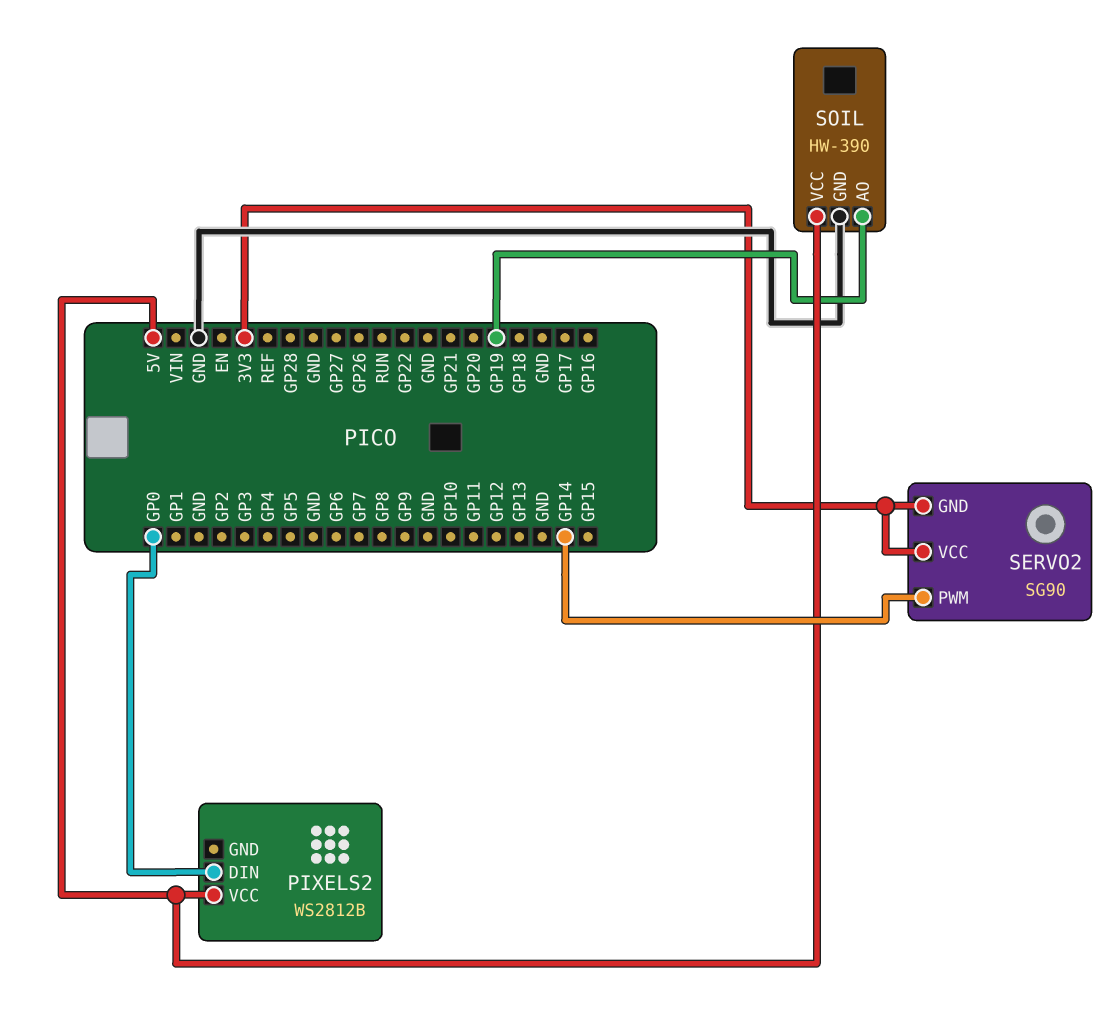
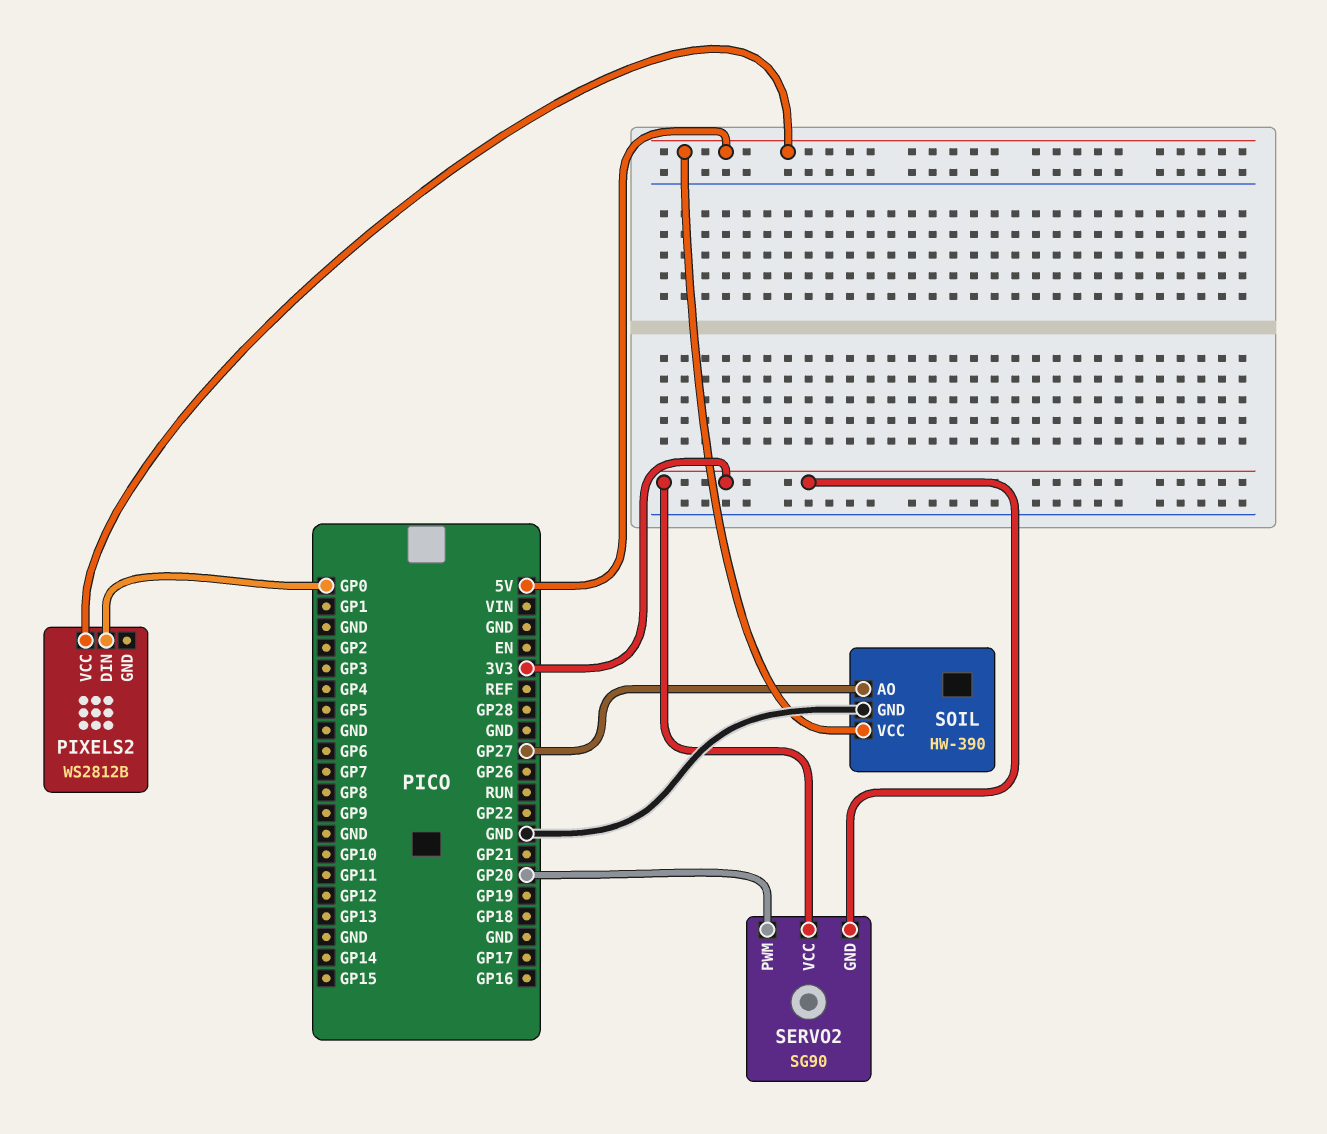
SERVO2 pin PWM: GP14 -> GP20
SOIL pin AO: GP19 -> GP27

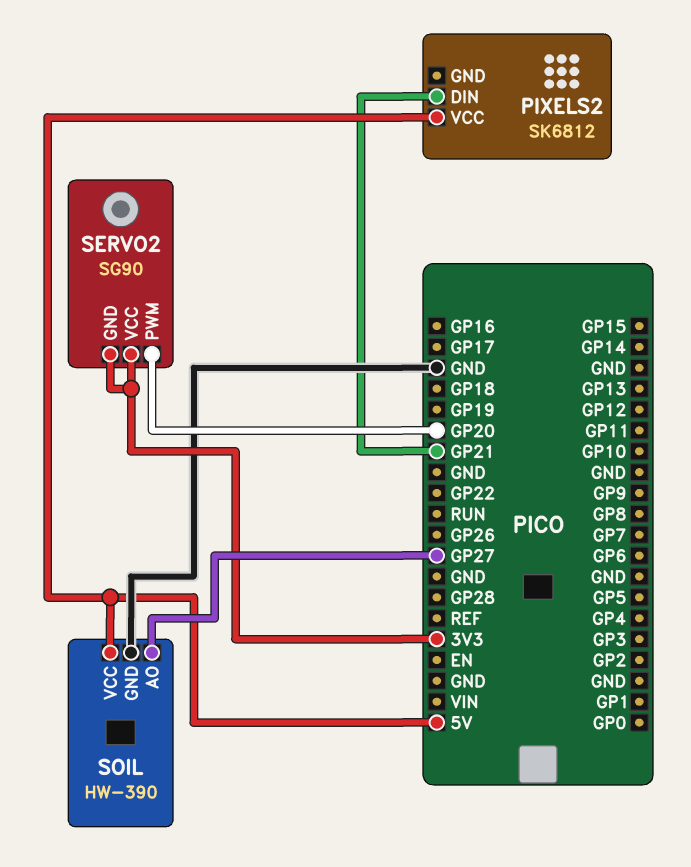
PIXELS2: WS2812B -> SK6812
PIXELS2 pin DIN: GP0 -> GP21

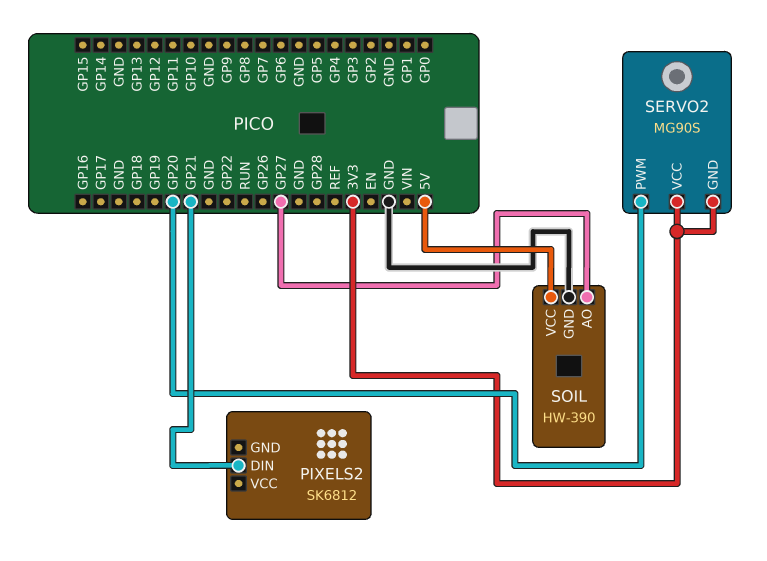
PIXELS2 pin VCC: 5V -> none
SERVO2: SG90 -> MG90S

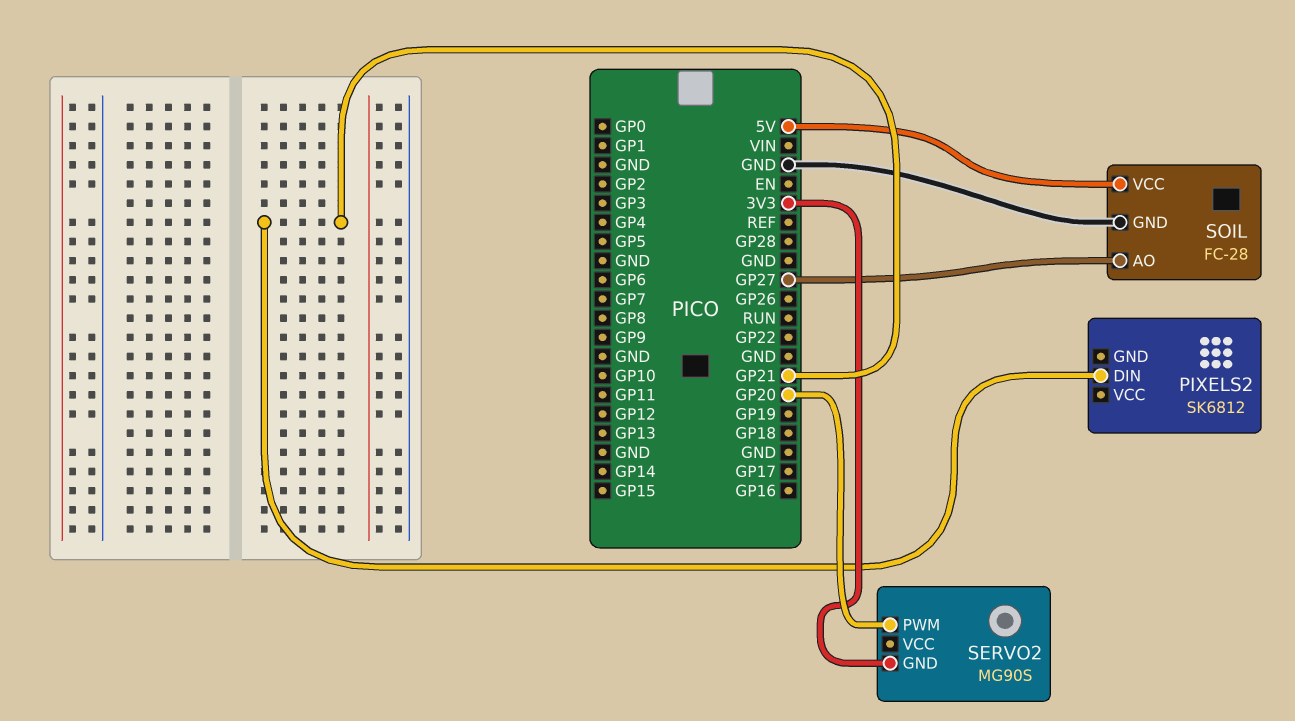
SERVO2 pin VCC: 3V3 -> none
SOIL: HW-390 -> FC-28

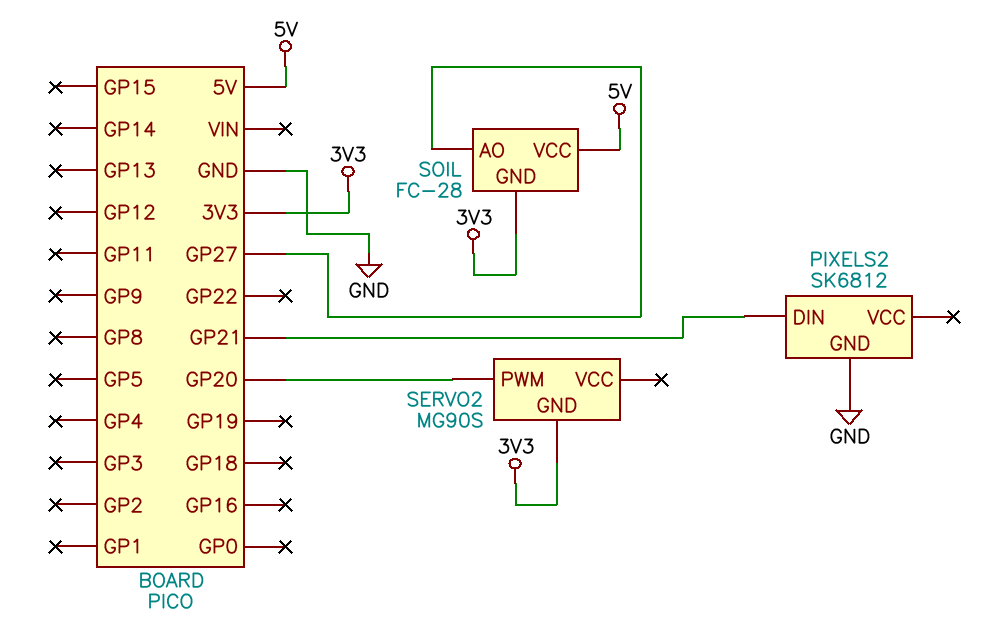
PIXELS2 pin GND: none -> GND
SOIL pin GND: GND -> 3V3

